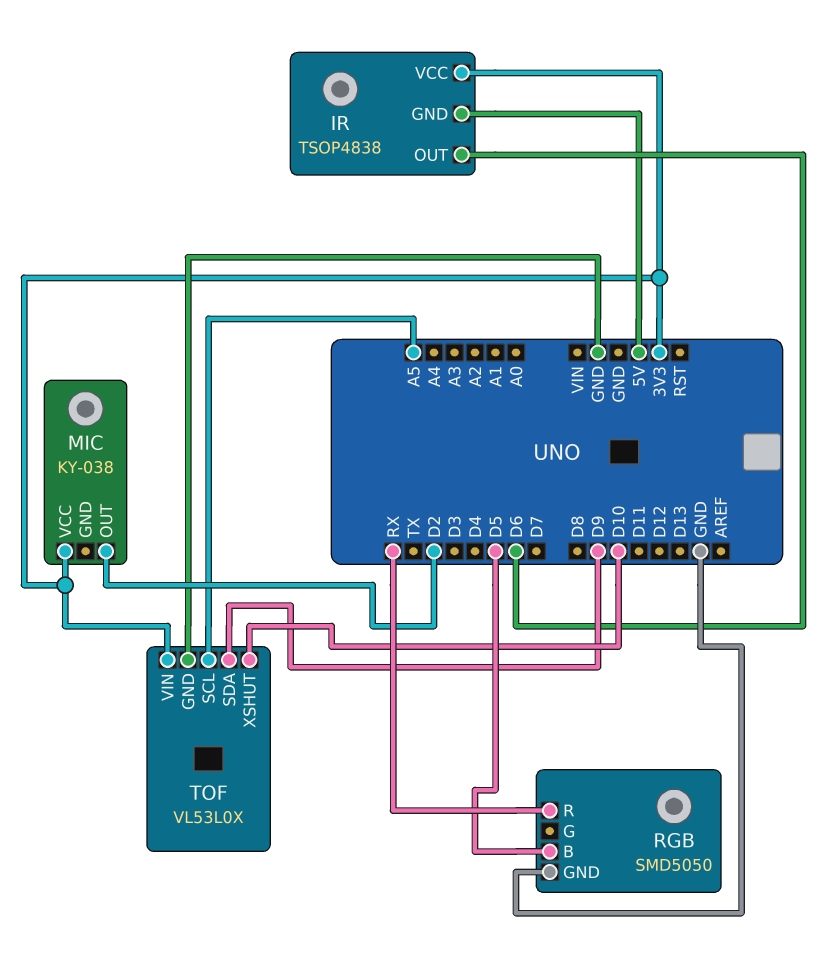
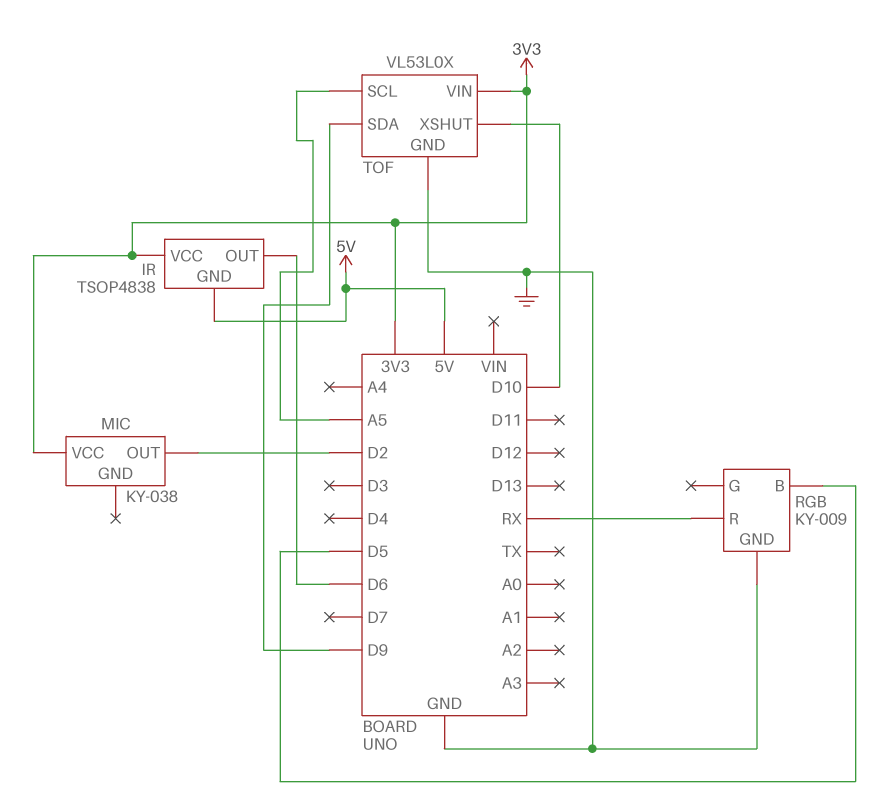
RGB: SMD5050 -> KY-009

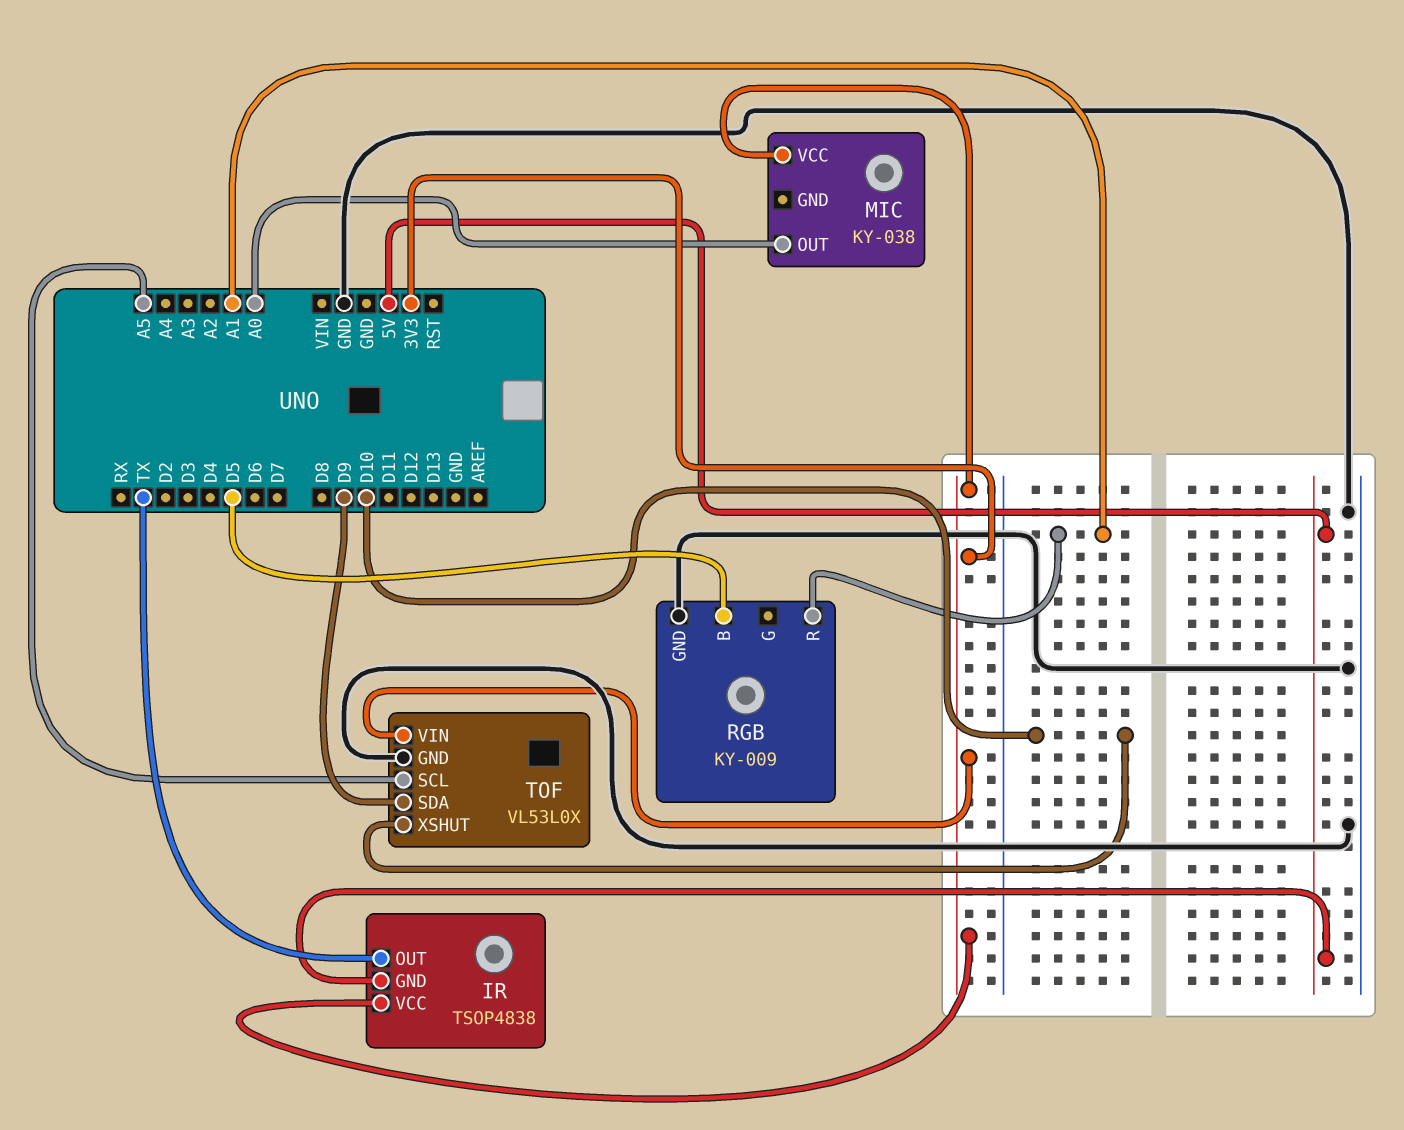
IR pin OUT: D6 -> TX
MIC pin OUT: D2 -> A0
RGB pin R: RX -> A1

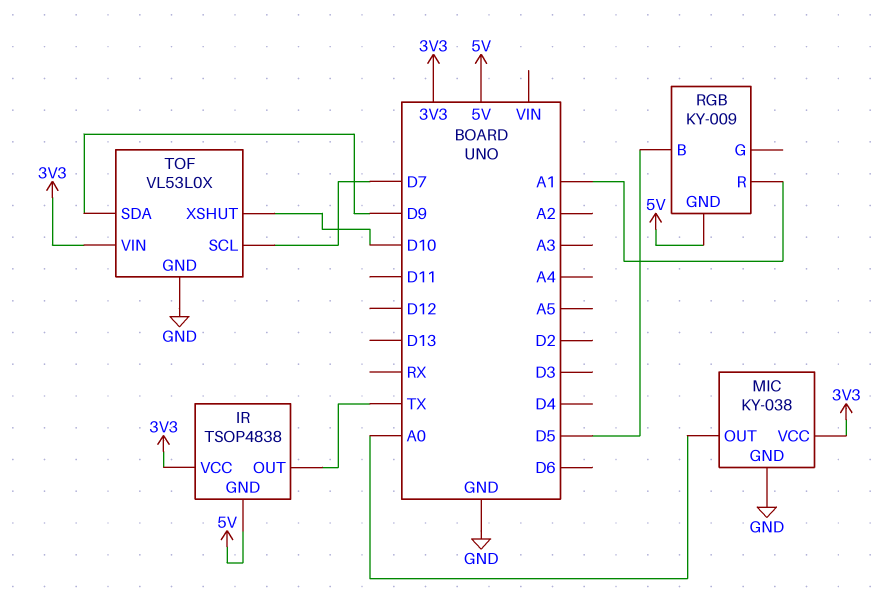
MIC pin GND: none -> GND
RGB pin GND: GND -> 5V
TOF pin SCL: A5 -> D7

